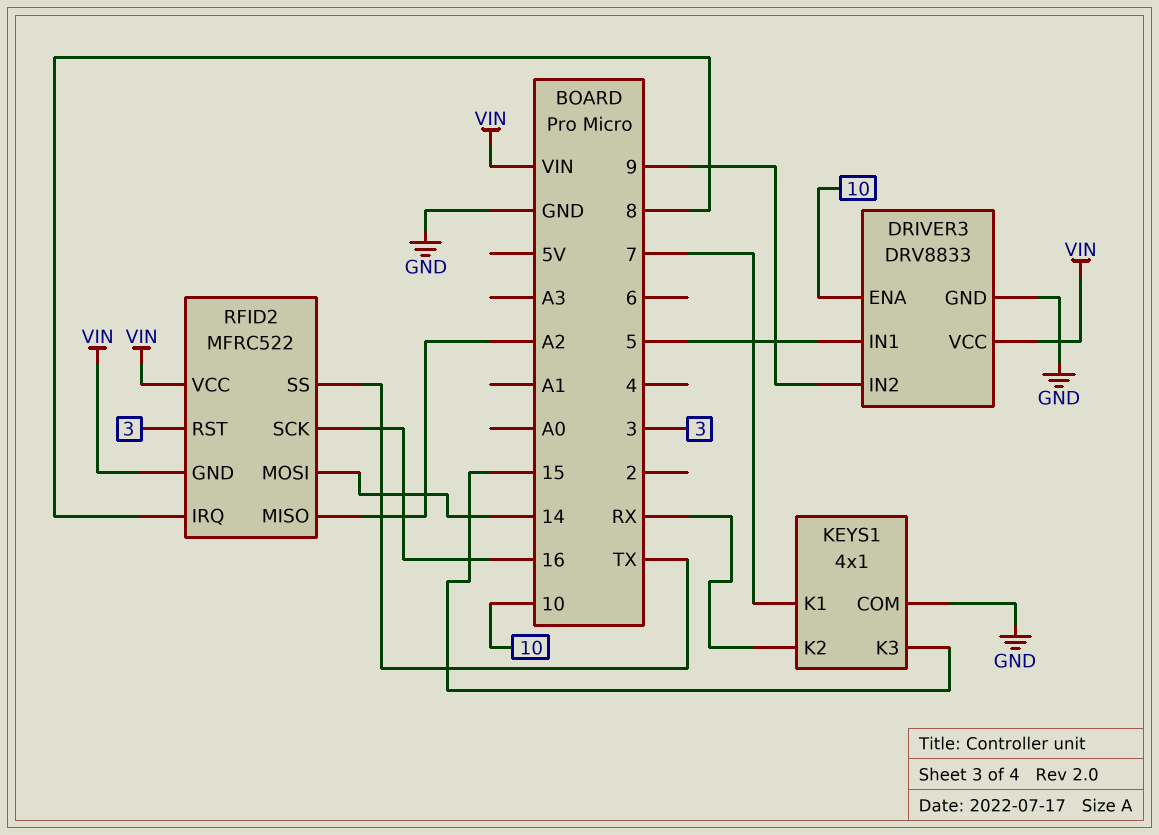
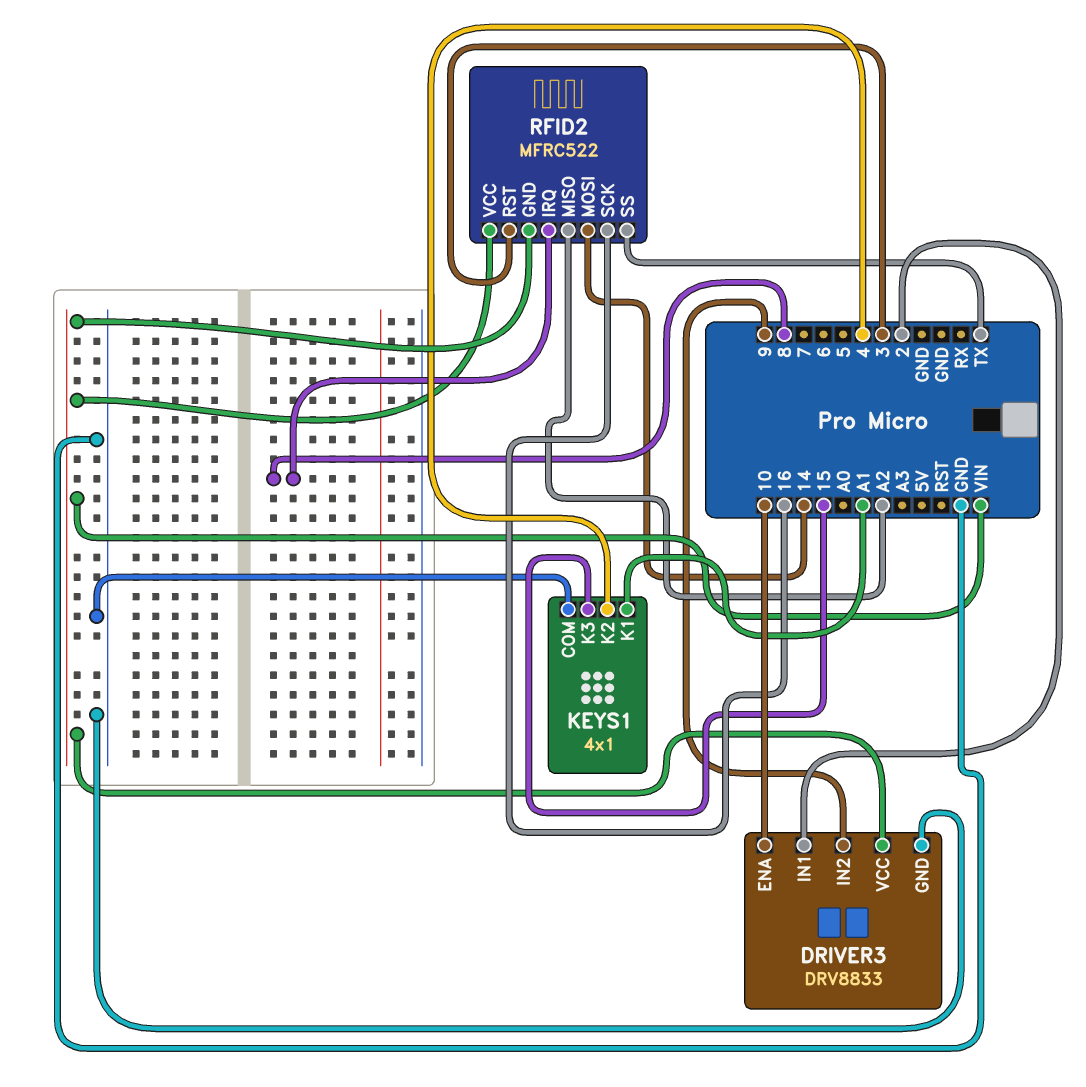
DRIVER3 pin IN1: 5 -> 2
KEYS1 pin K1: 7 -> A1
KEYS1 pin K2: RX -> 4

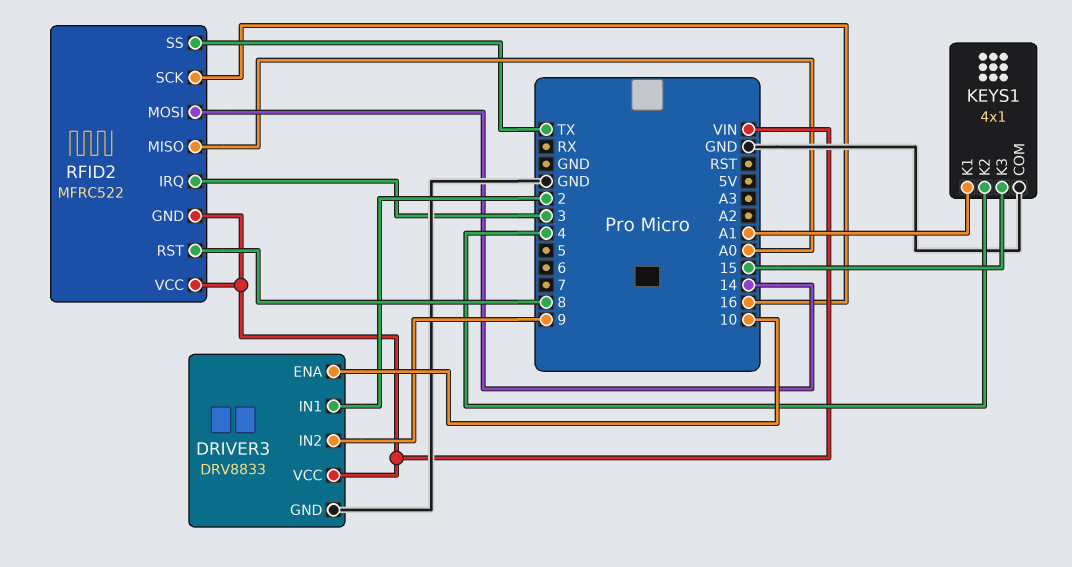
RFID2 pin IRQ: 8 -> 3
RFID2 pin MISO: A2 -> A0
RFID2 pin RST: 3 -> 8

